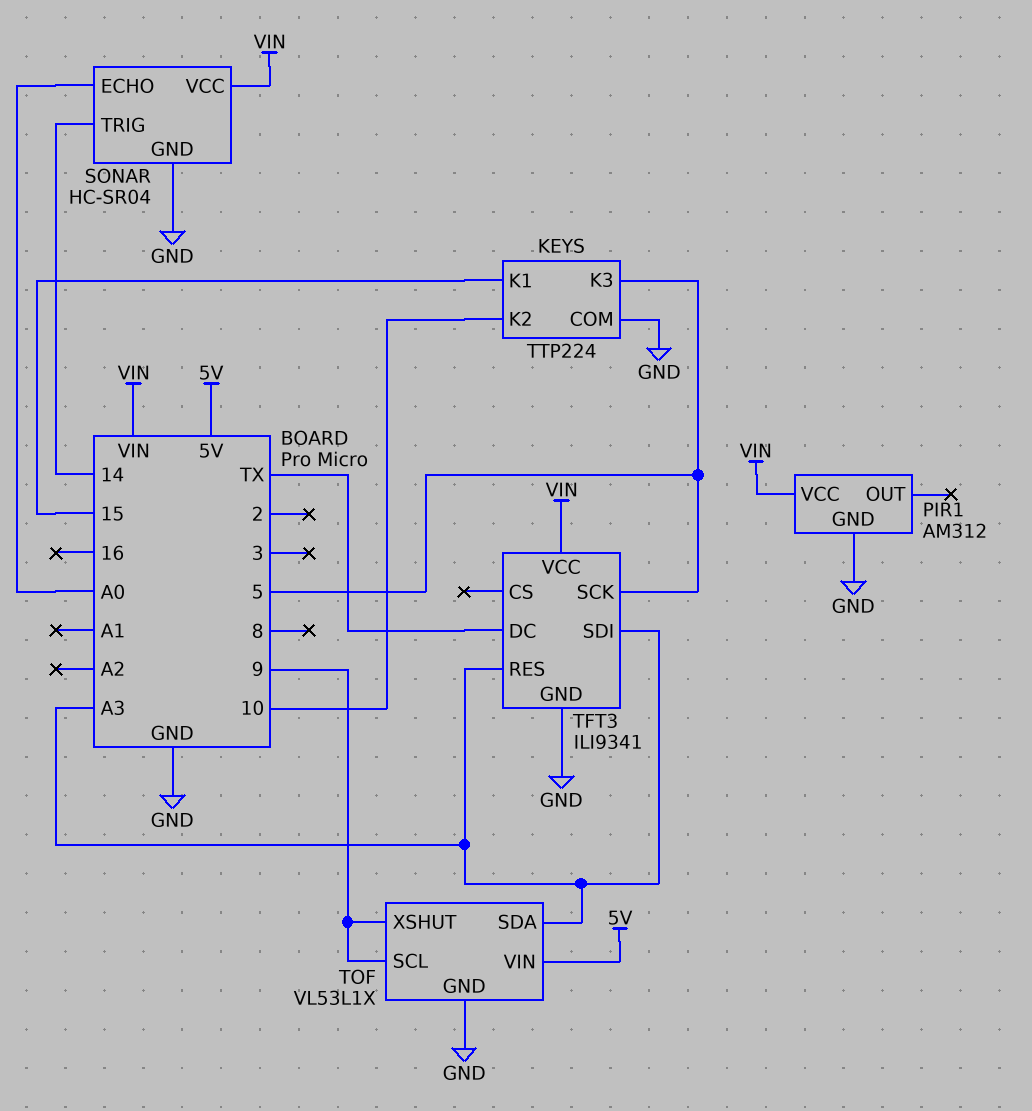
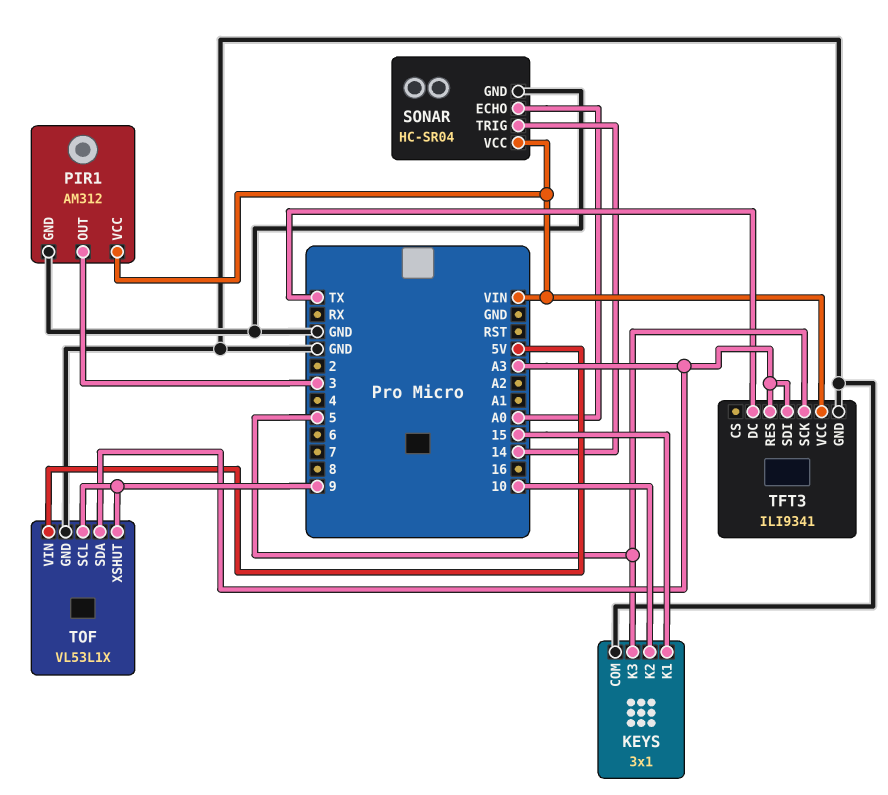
KEYS: TTP224 -> 3x1
PIR1 pin OUT: none -> 3

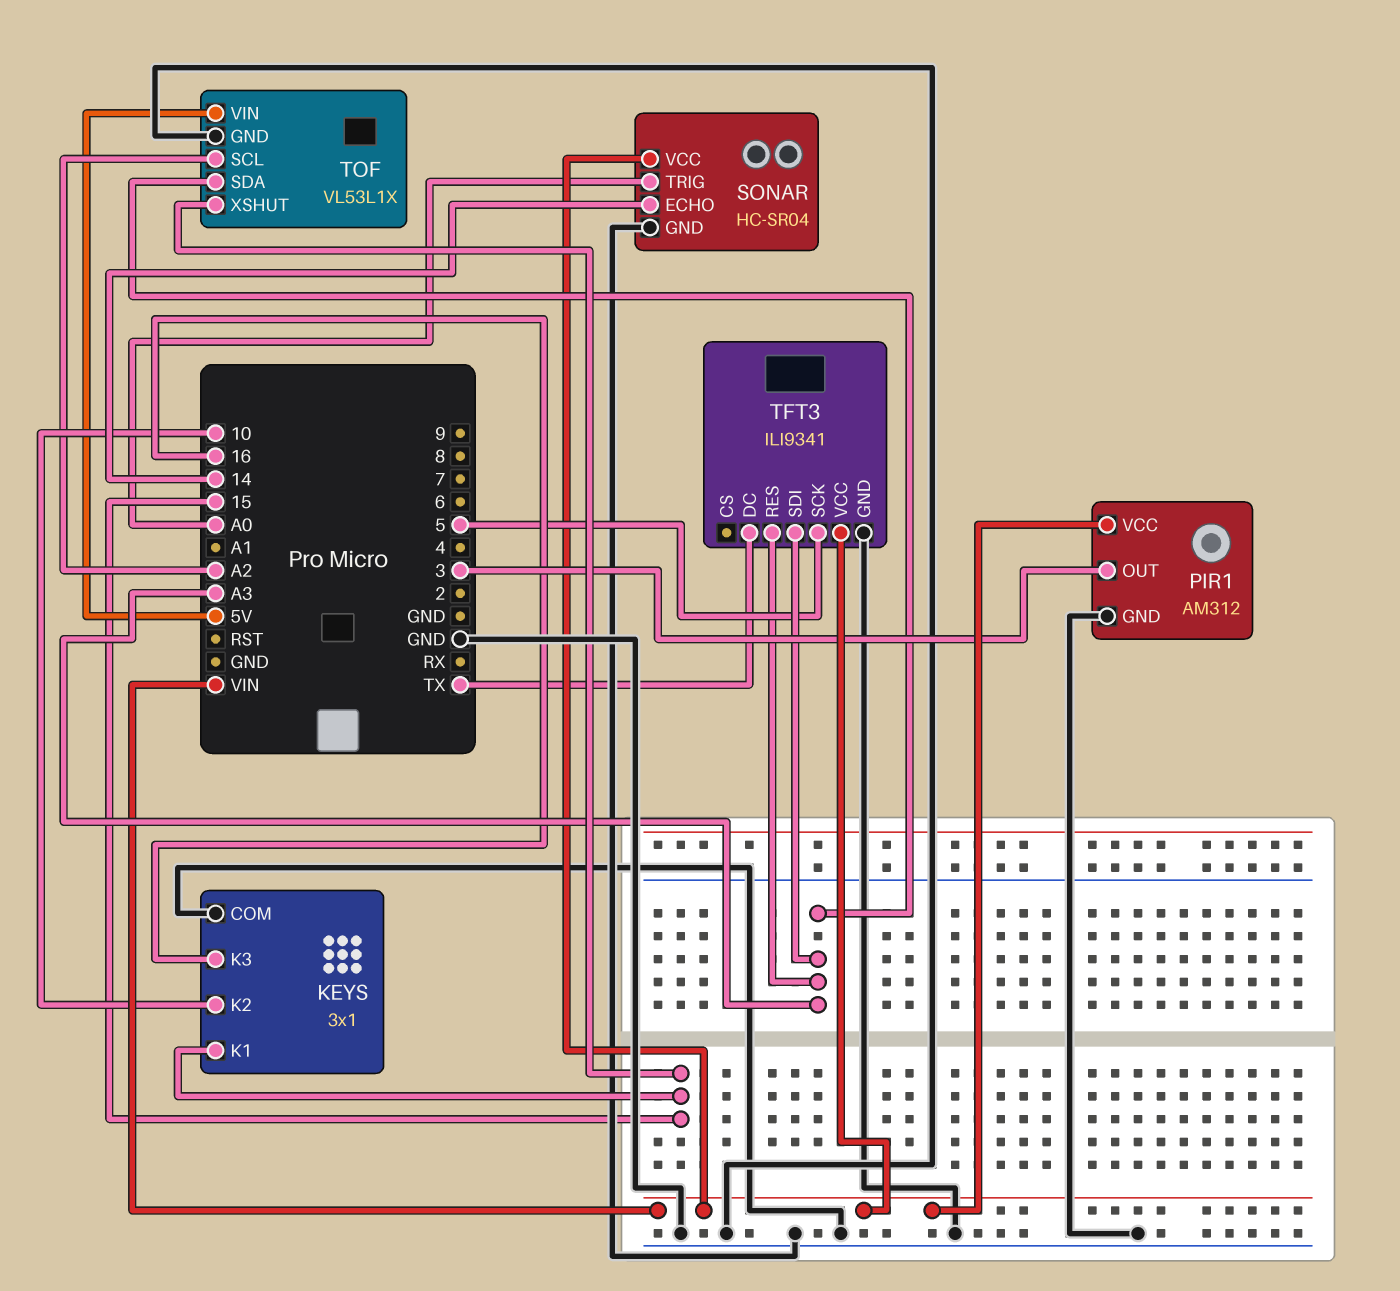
KEYS pin K3: 5 -> 16
SONAR pin ECHO: A0 -> 14
SONAR pin TRIG: 14 -> A0
TOF pin SCL: 9 -> A2
TOF pin XSHUT: 9 -> 15

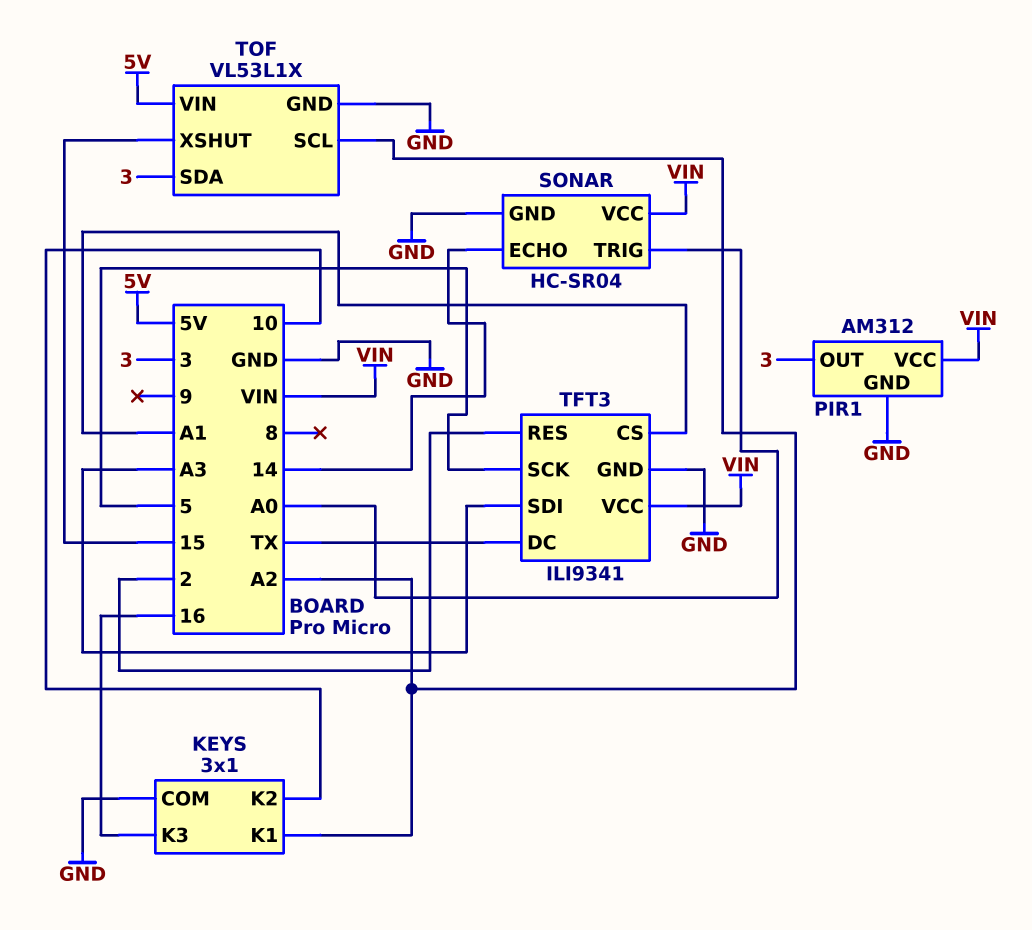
KEYS pin K1: 15 -> A2
TFT3 pin CS: none -> A1
TFT3 pin RES: A3 -> 2
TOF pin SDA: A3 -> 3

